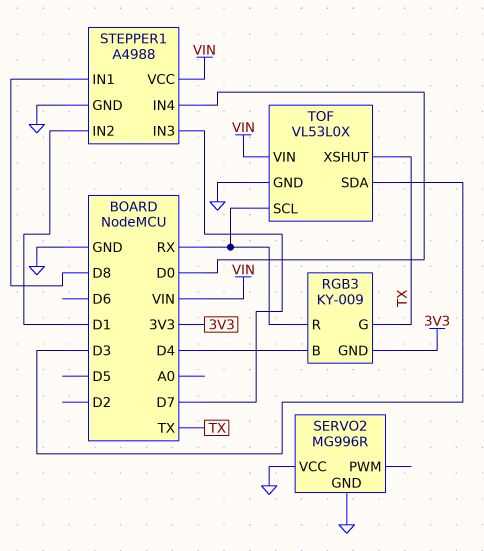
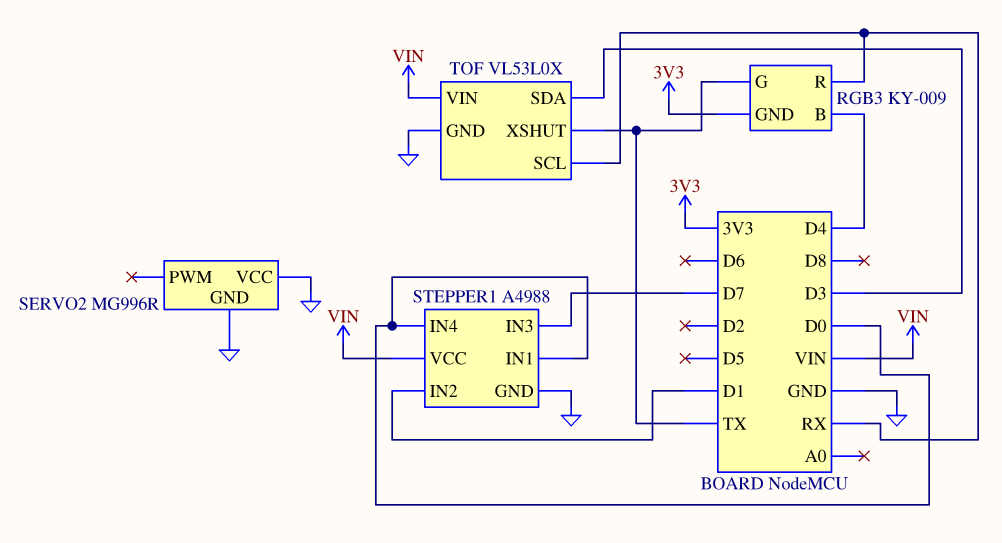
STEPPER1 pin IN1: D8 -> D0

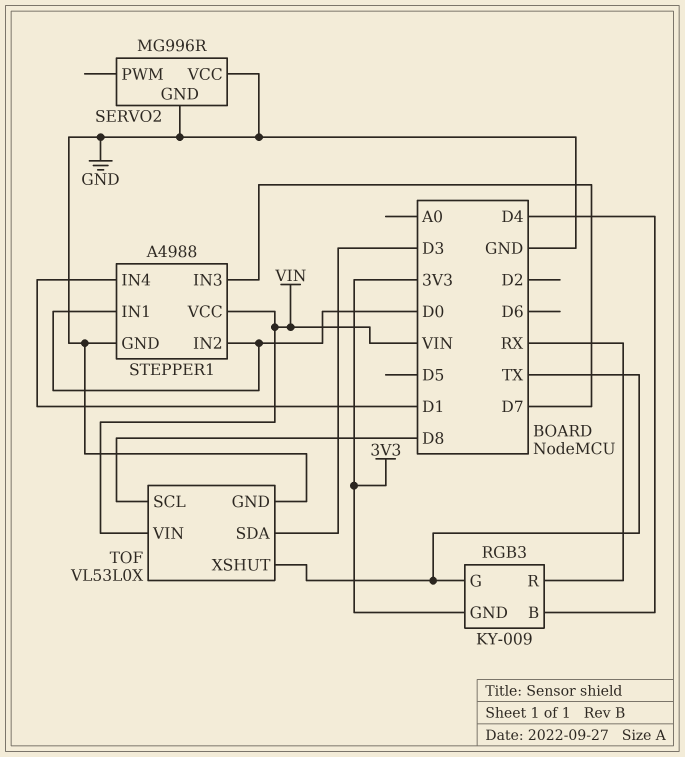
STEPPER1 pin IN2: D1 -> D0
STEPPER1 pin IN4: D0 -> D1
TOF pin SCL: RX -> D8

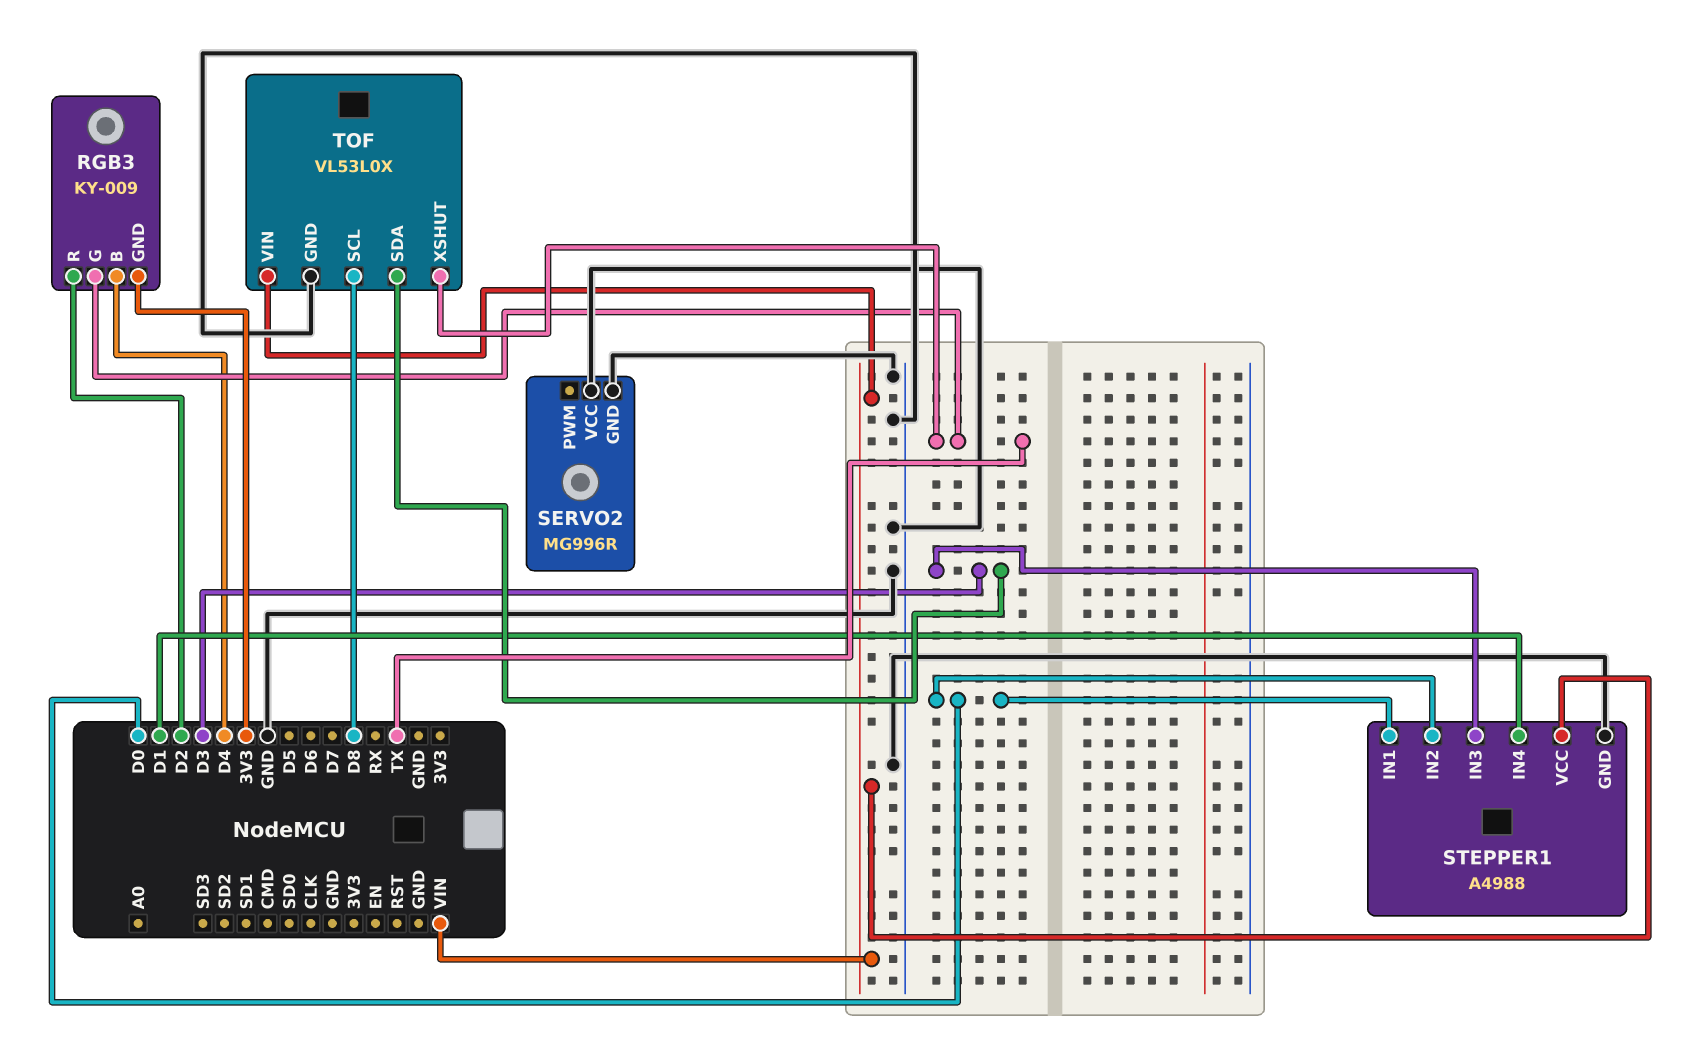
RGB3 pin R: RX -> D2
STEPPER1 pin IN3: D7 -> D3

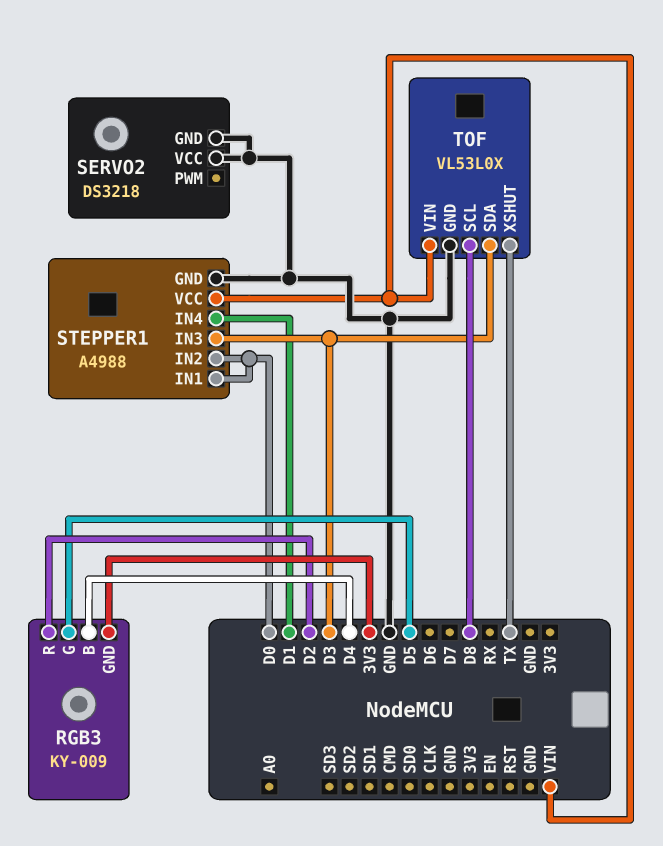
RGB3 pin G: TX -> D5
SERVO2: MG996R -> DS3218

